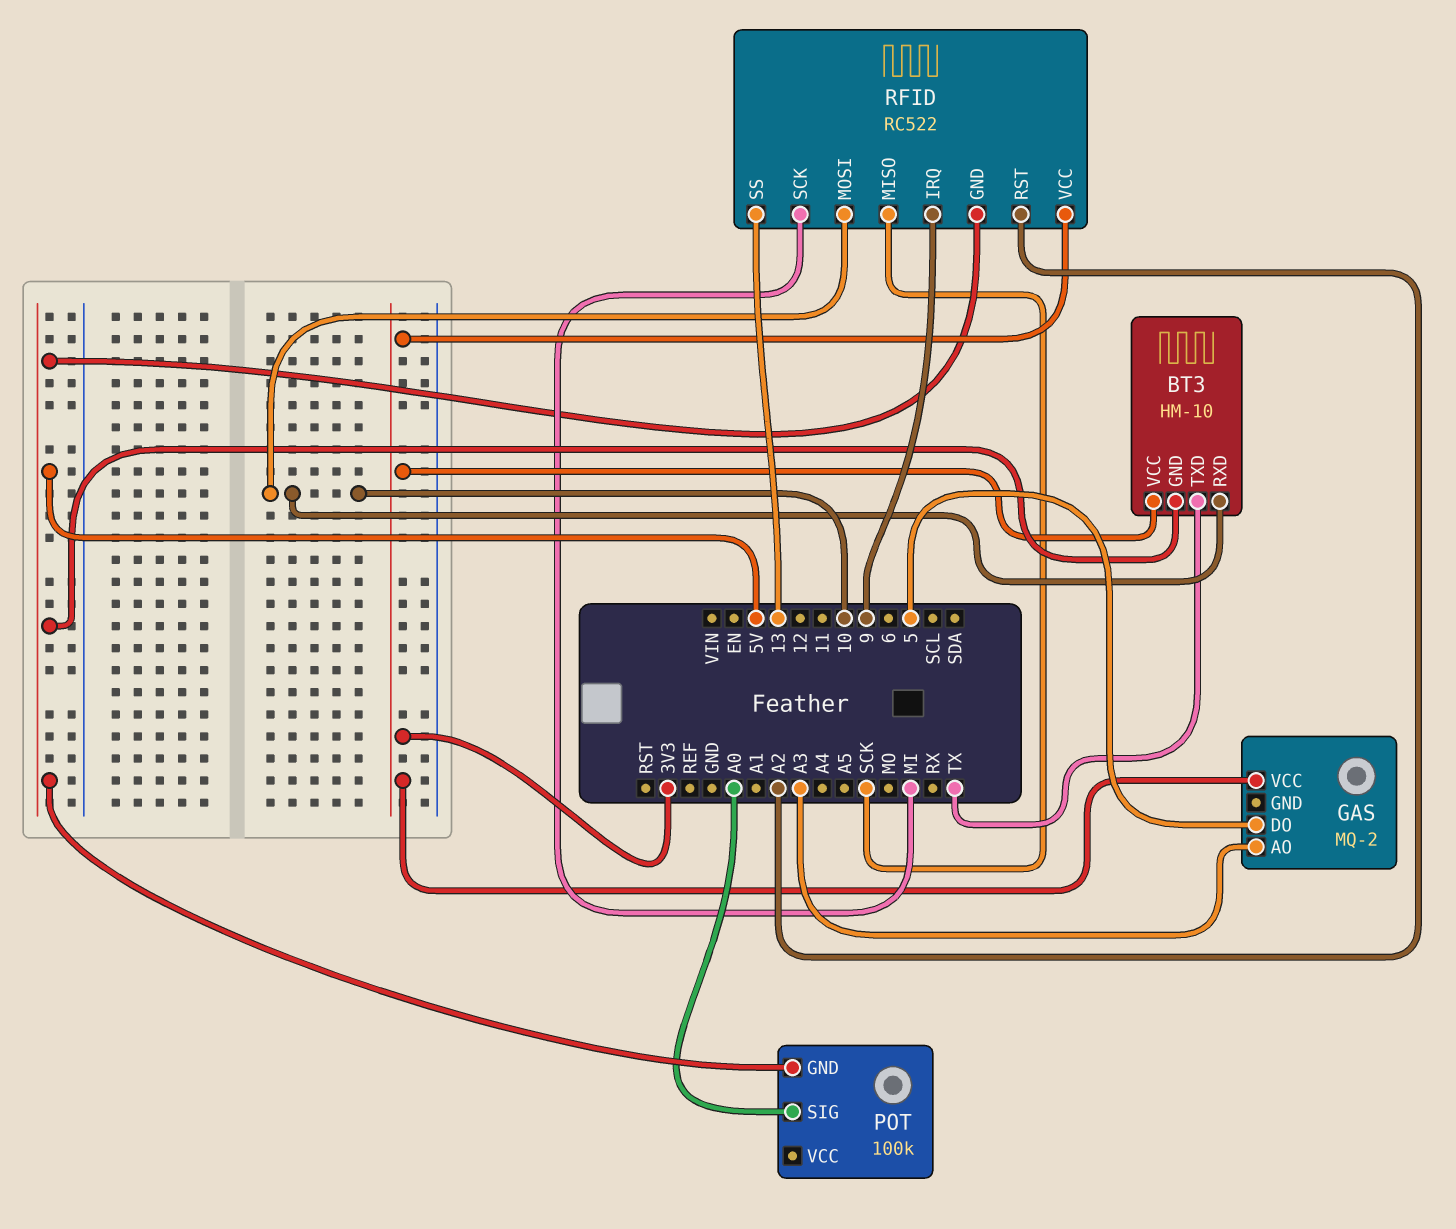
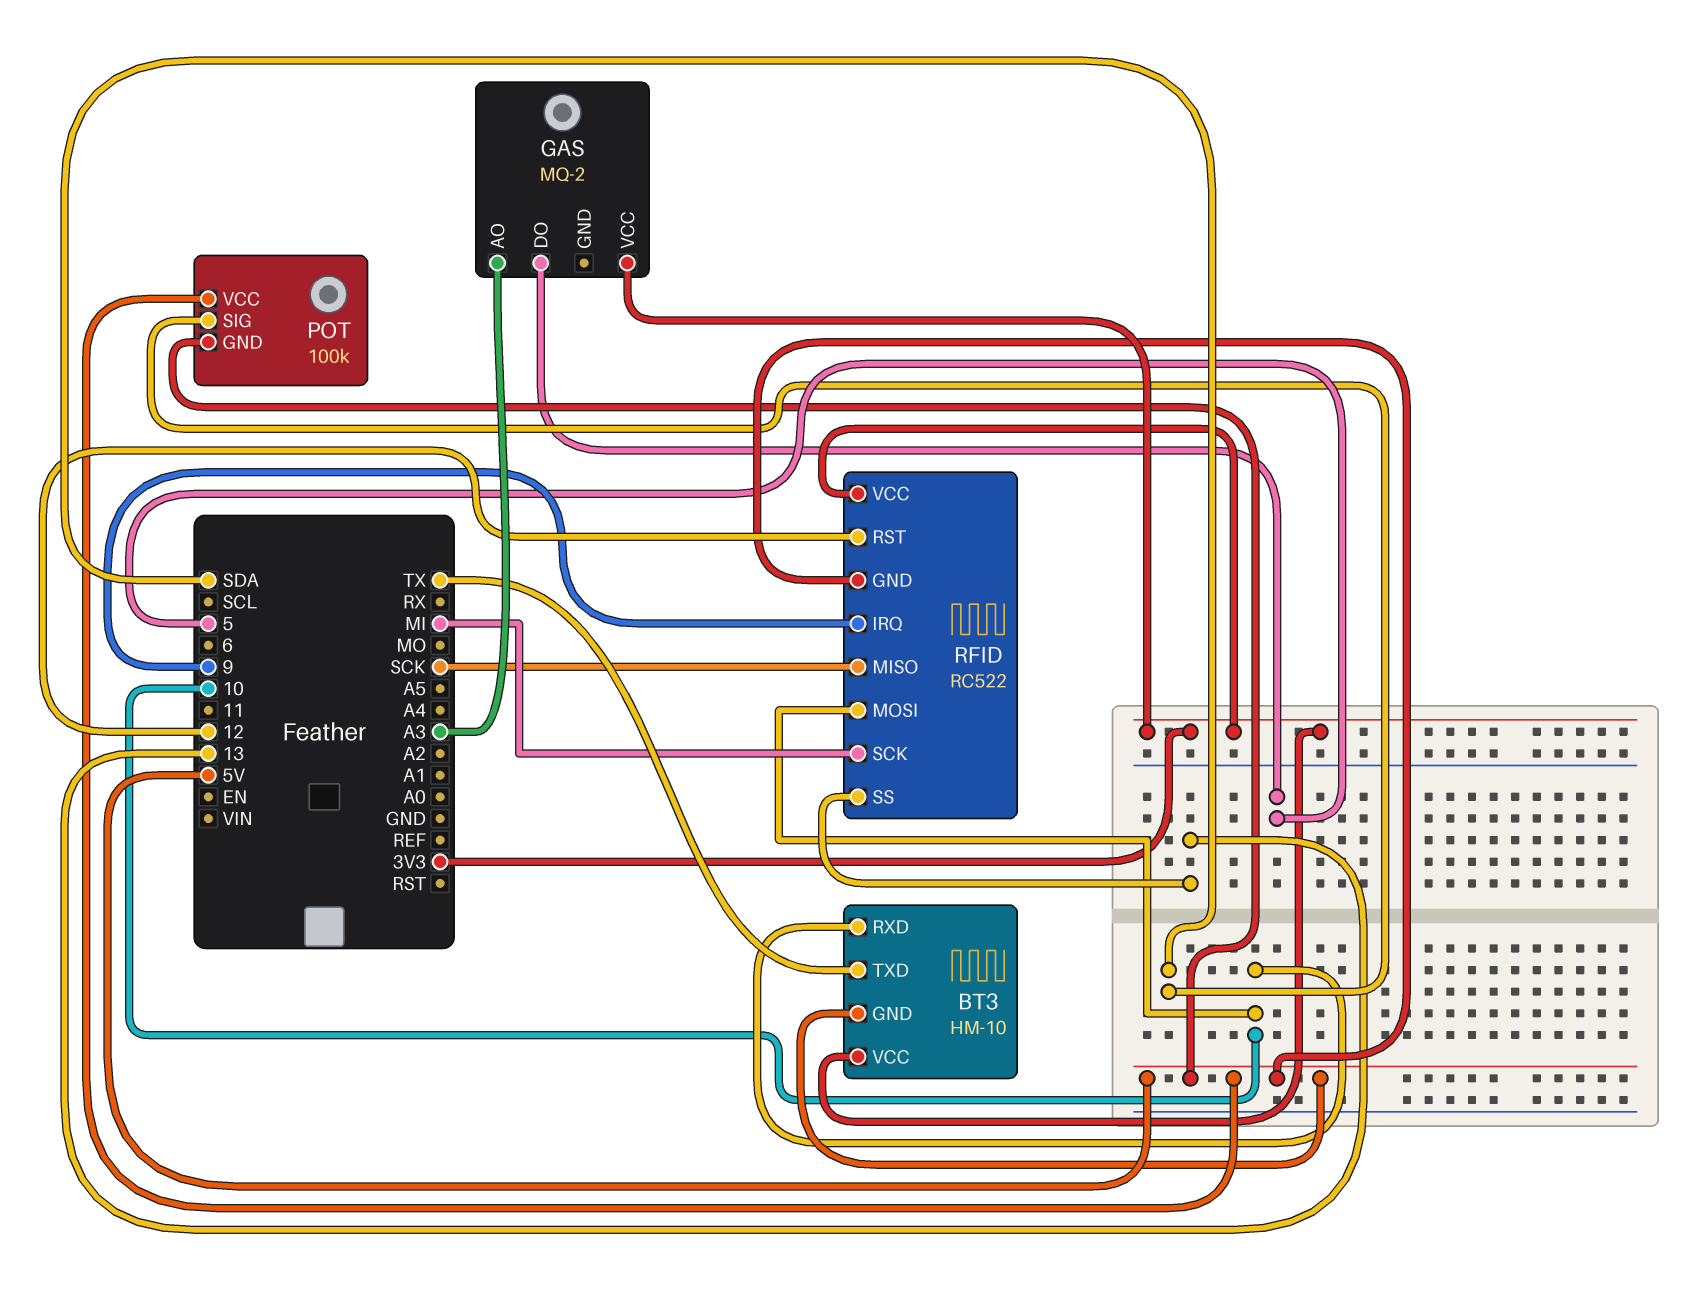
POT pin SIG: A0 -> SDA
POT pin VCC: none -> 5V
RFID pin RST: A2 -> 12

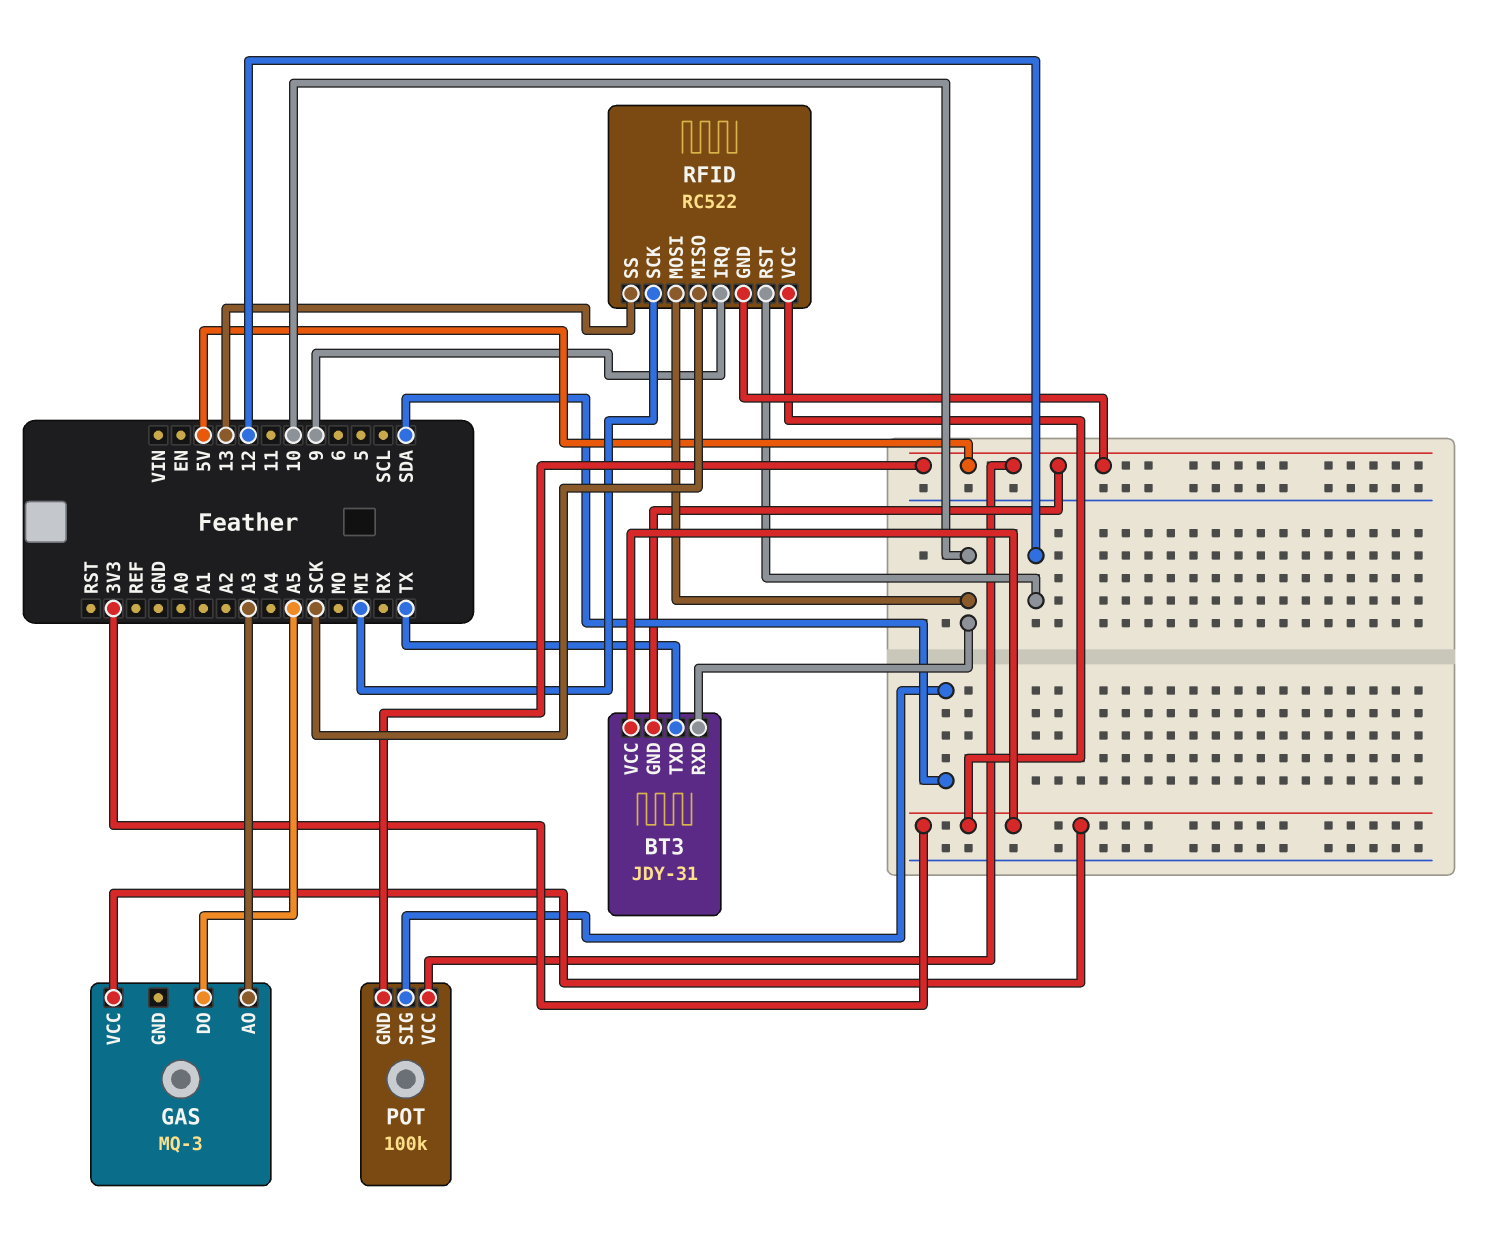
BT3: HM-10 -> JDY-31
GAS: MQ-2 -> MQ-3
GAS pin DO: 5 -> A5

